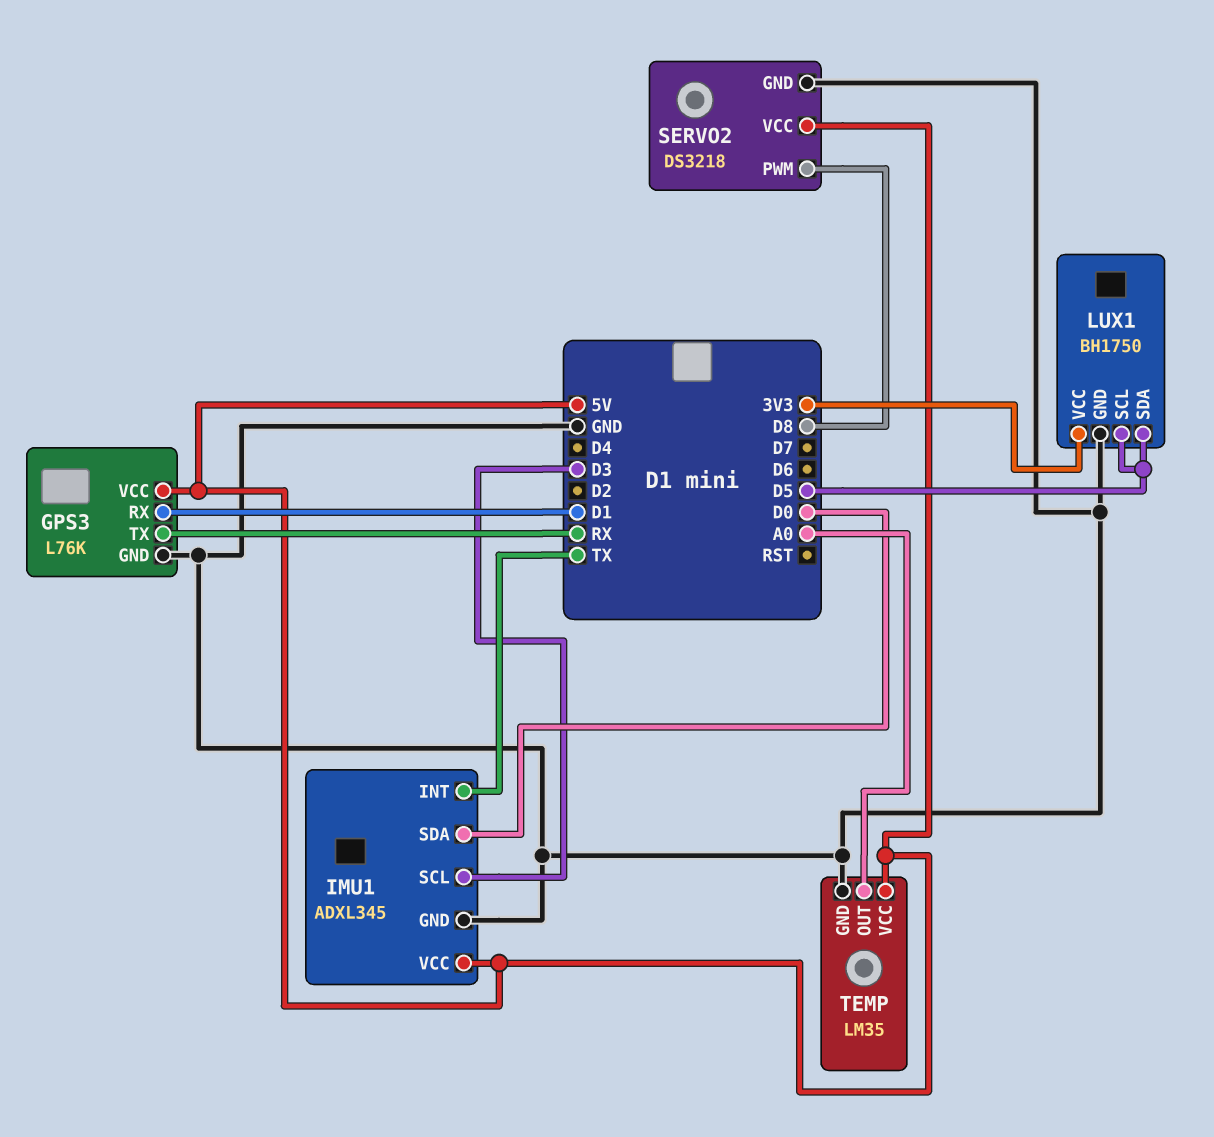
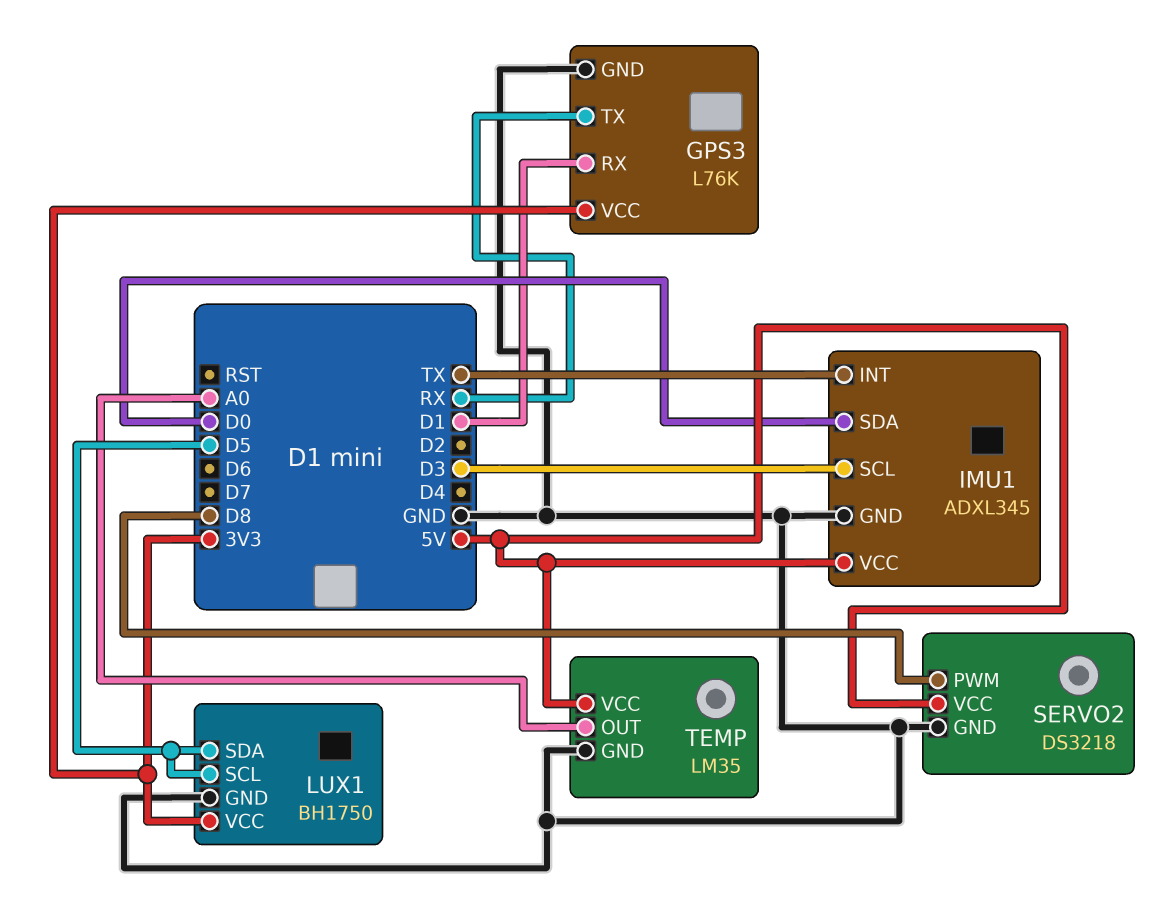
GPS3 pin VCC: 5V -> 3V3

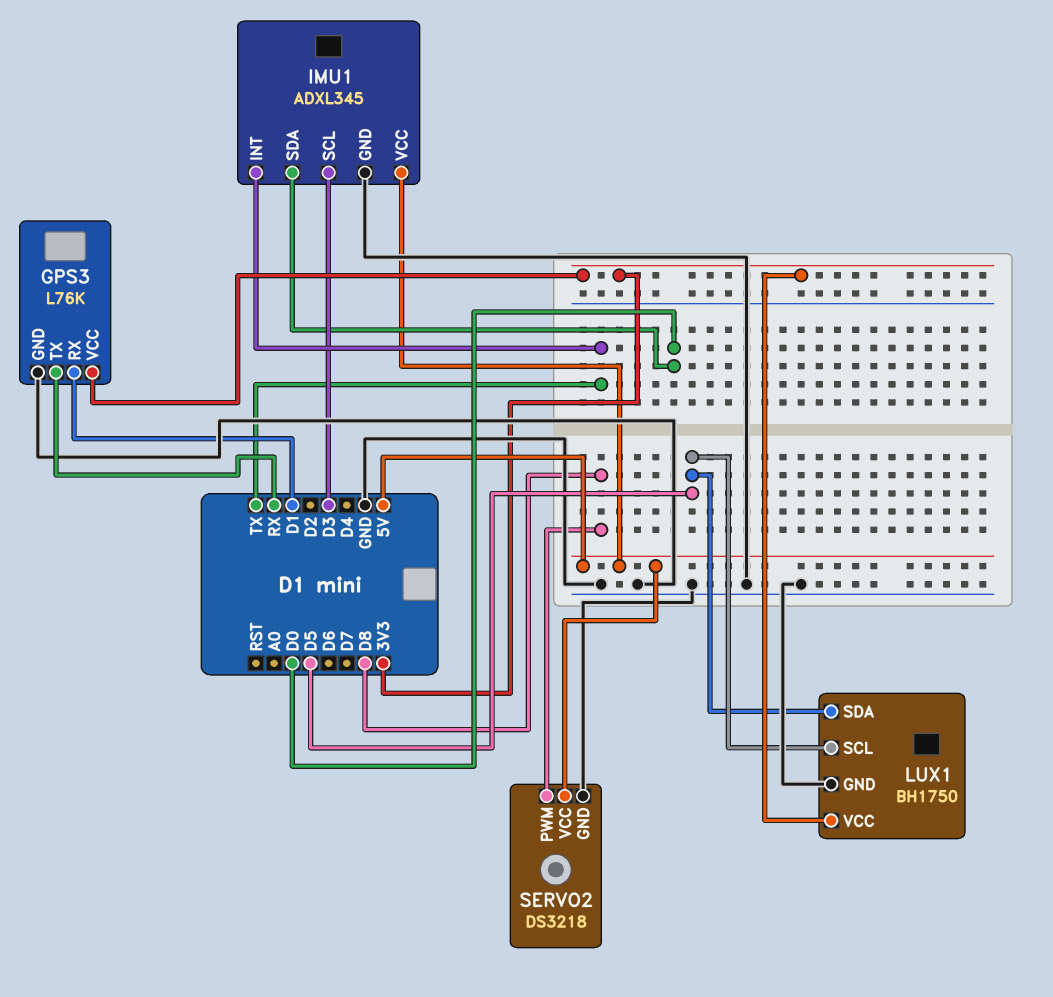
TEMP: LM35 -> none
TEMP pin GND: GND -> none
TEMP pin OUT: A0 -> none
TEMP pin VCC: 5V -> none

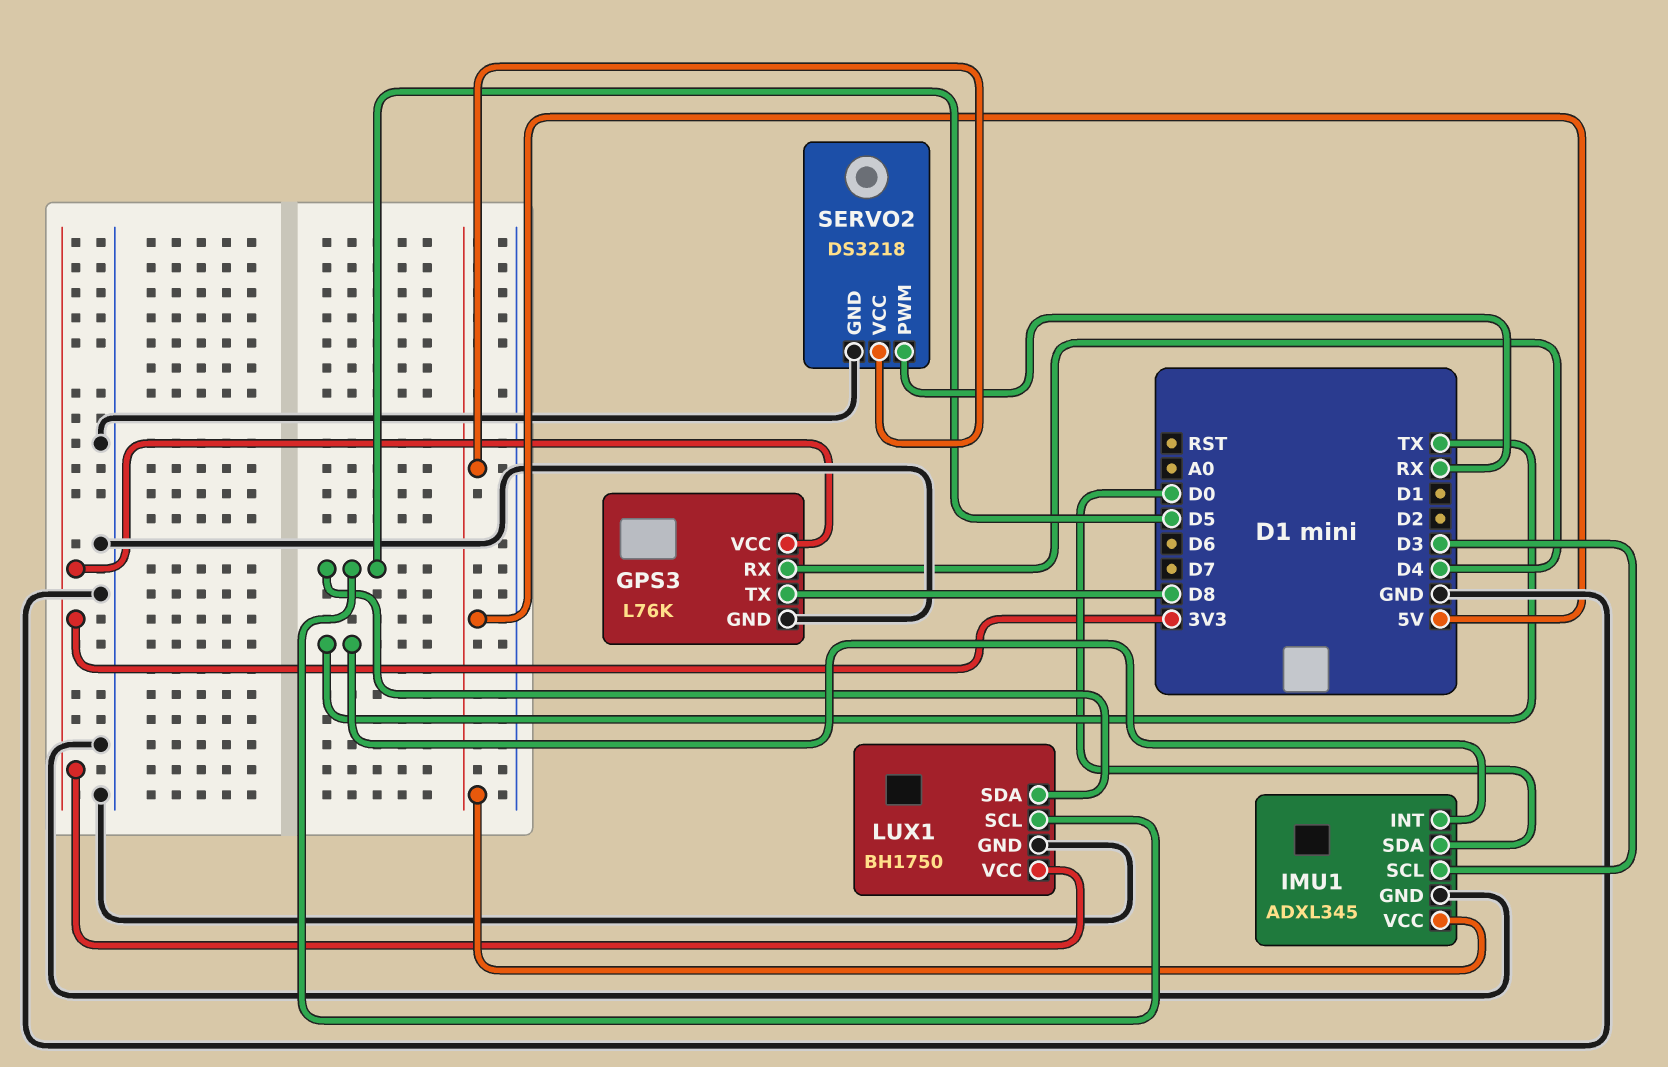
GPS3 pin RX: D1 -> D4
GPS3 pin TX: RX -> D8
SERVO2 pin PWM: D8 -> RX

